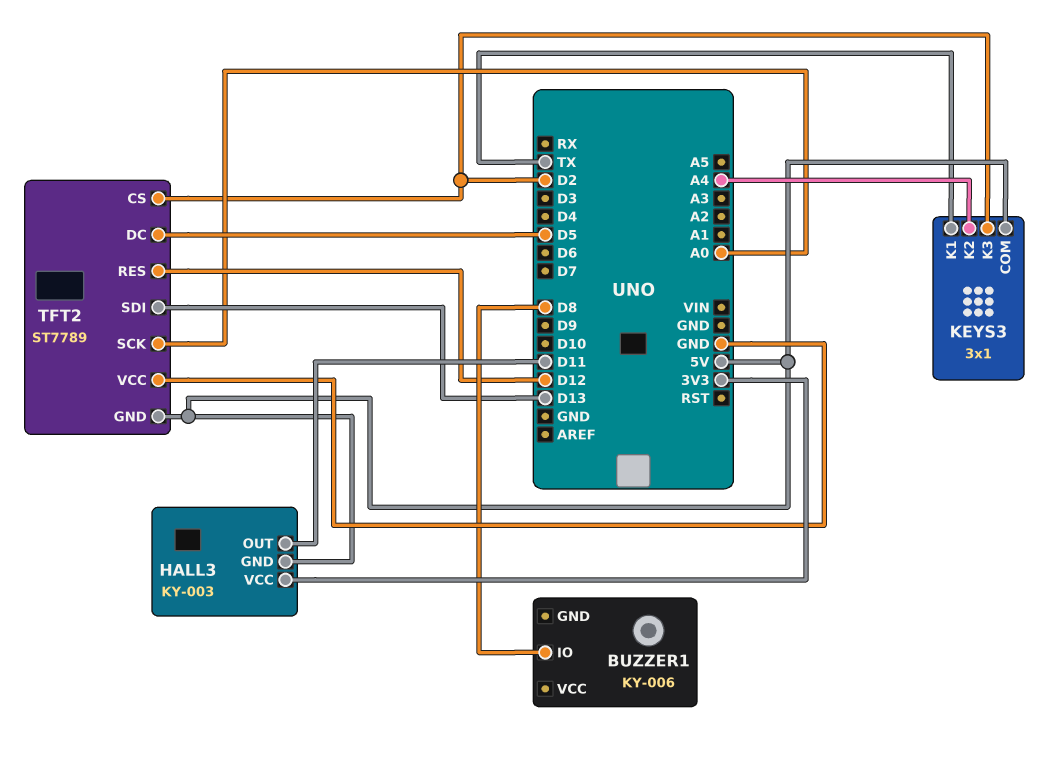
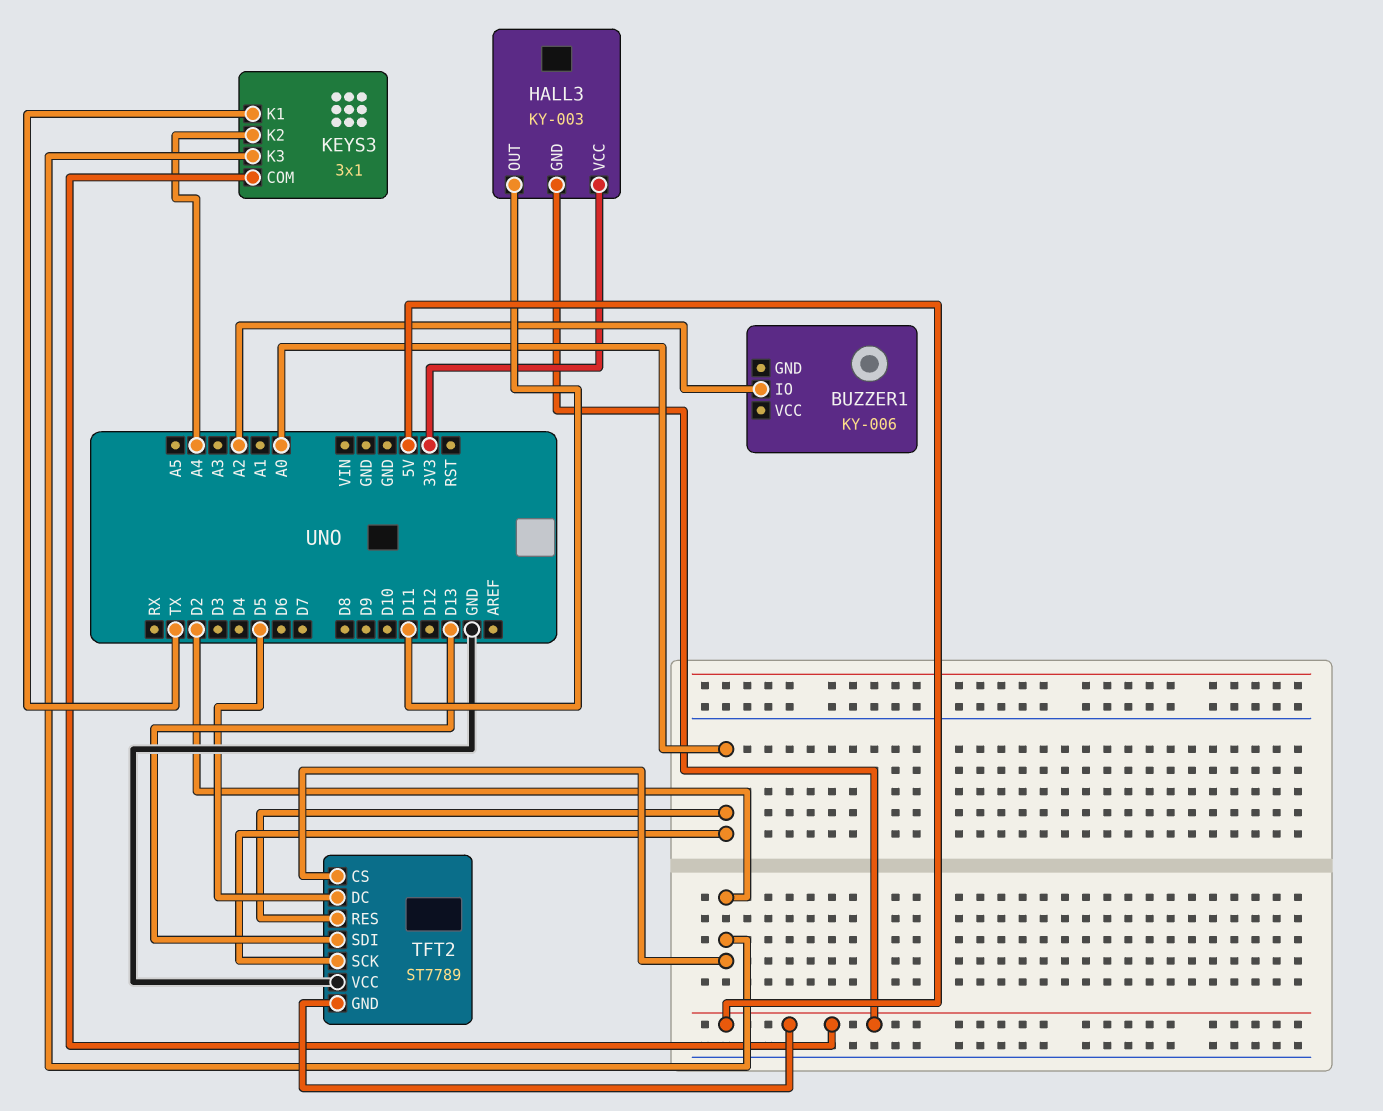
BUZZER1 pin IO: D8 -> A2
TFT2 pin RES: D12 -> A0

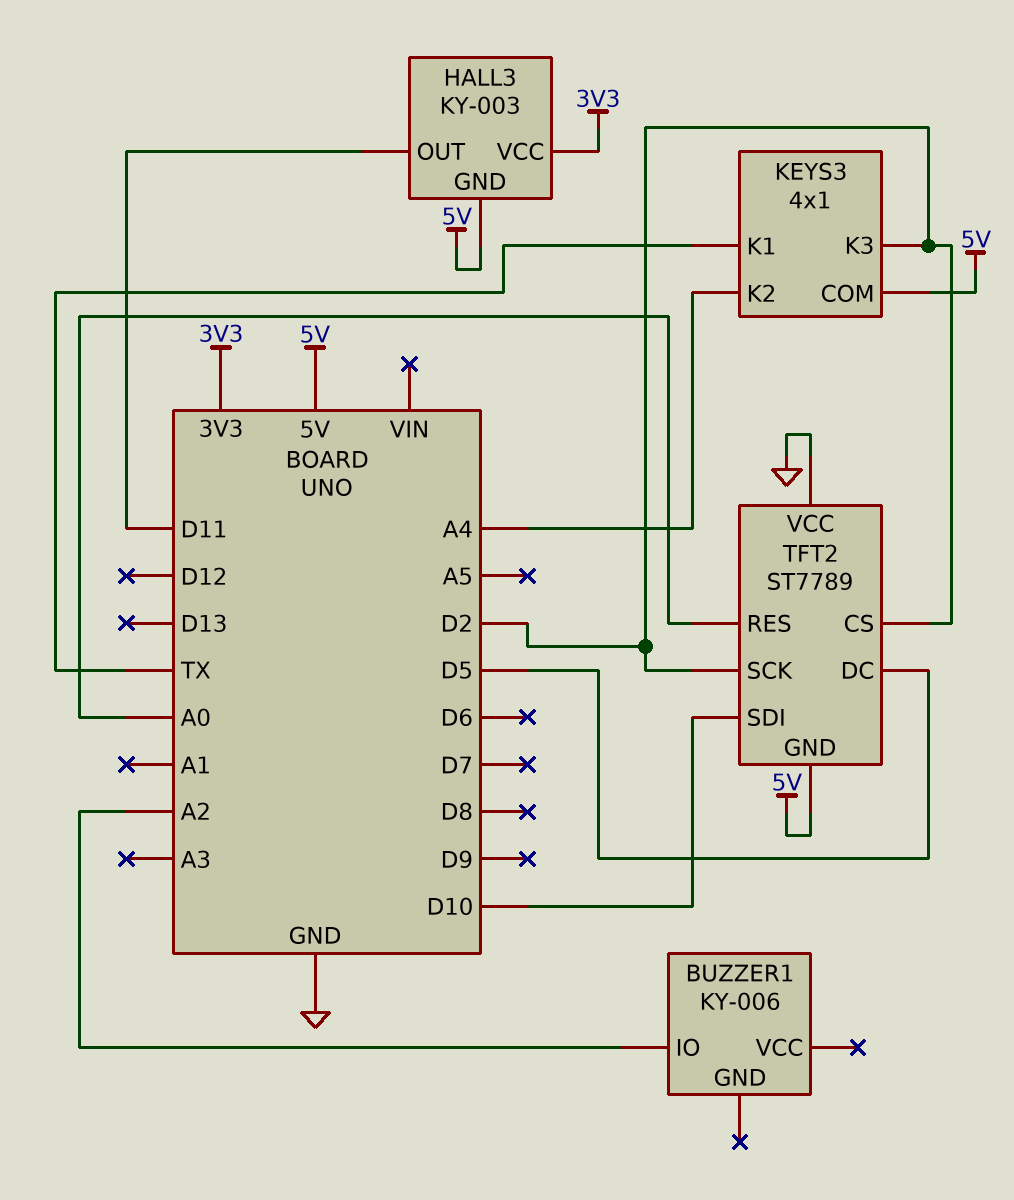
KEYS3: 3x1 -> 4x1
TFT2 pin SCK: A0 -> D2
TFT2 pin SDI: D13 -> D10

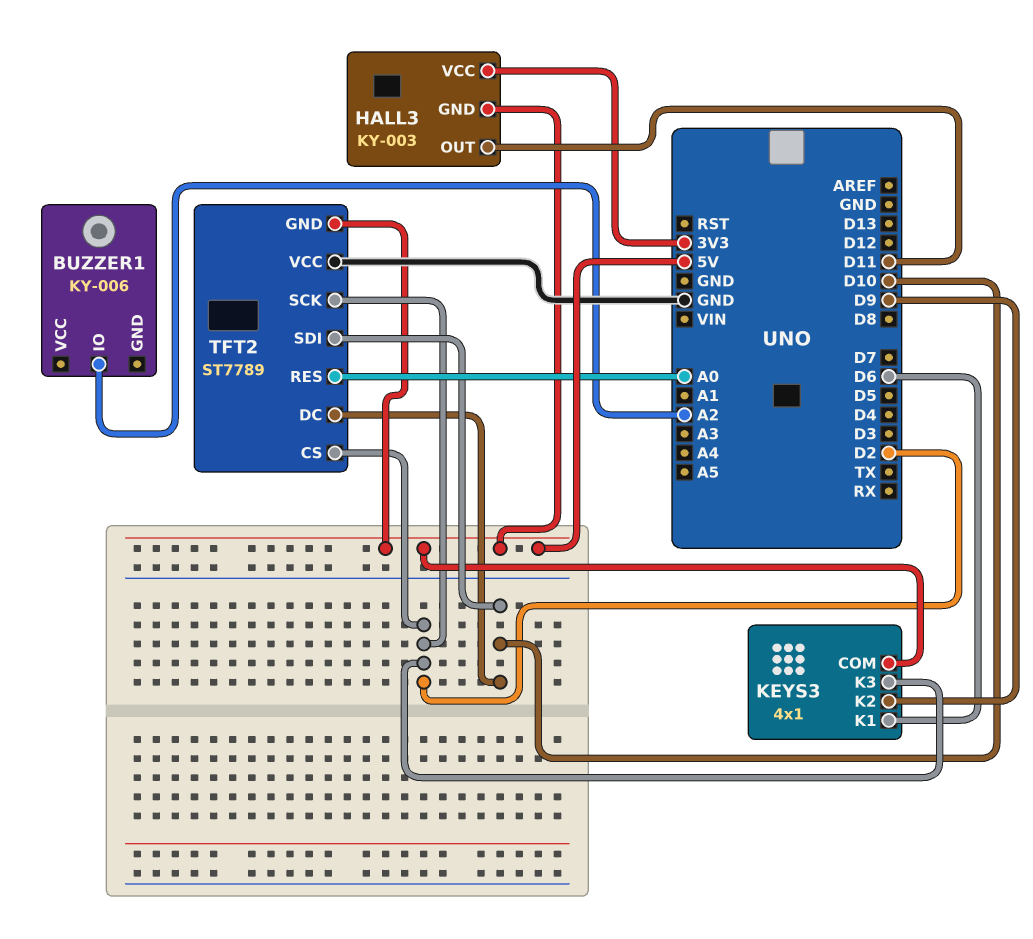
KEYS3 pin K1: TX -> D6
KEYS3 pin K2: A4 -> D9
TFT2 pin DC: D5 -> D10

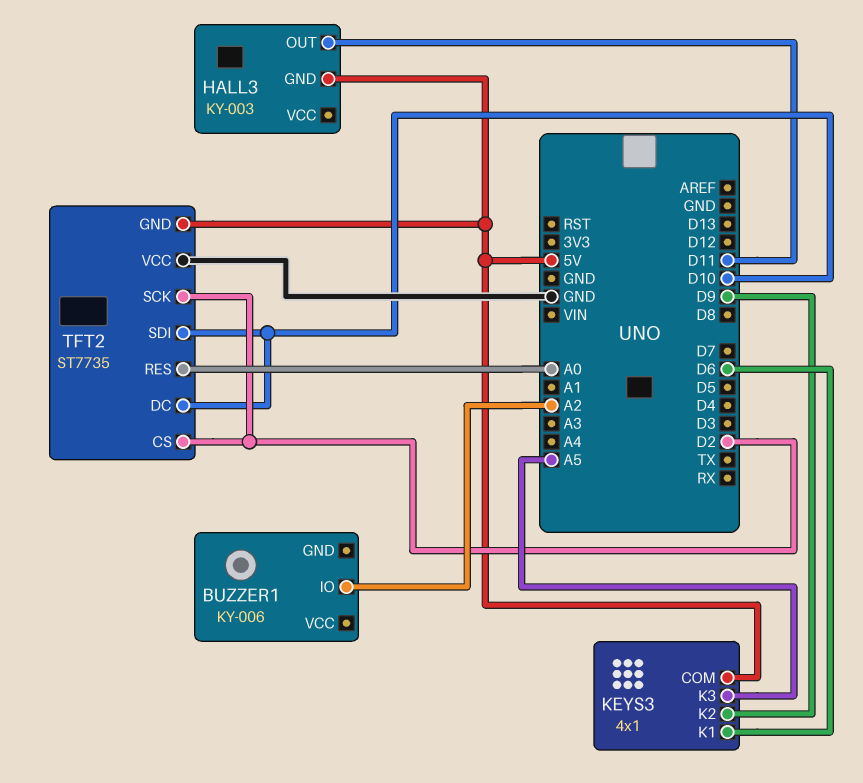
HALL3 pin VCC: 3V3 -> none
KEYS3 pin K3: D2 -> A5
TFT2: ST7789 -> ST7735

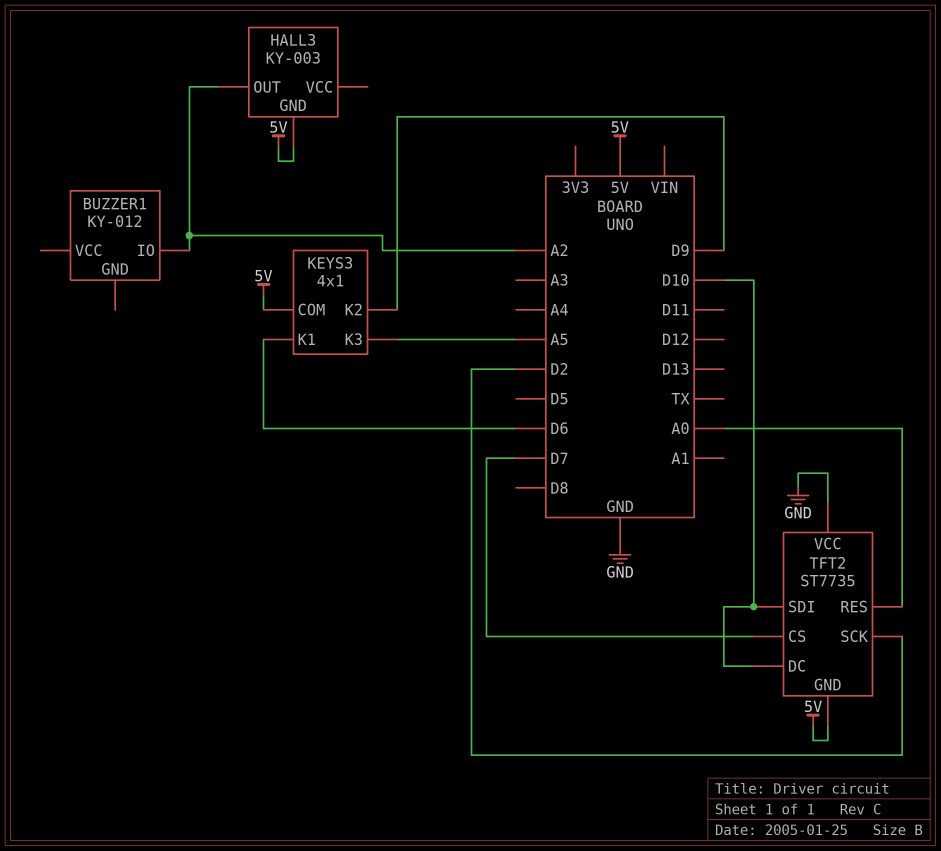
BUZZER1: KY-006 -> KY-012
HALL3 pin OUT: D11 -> A2
TFT2 pin CS: D2 -> D7

